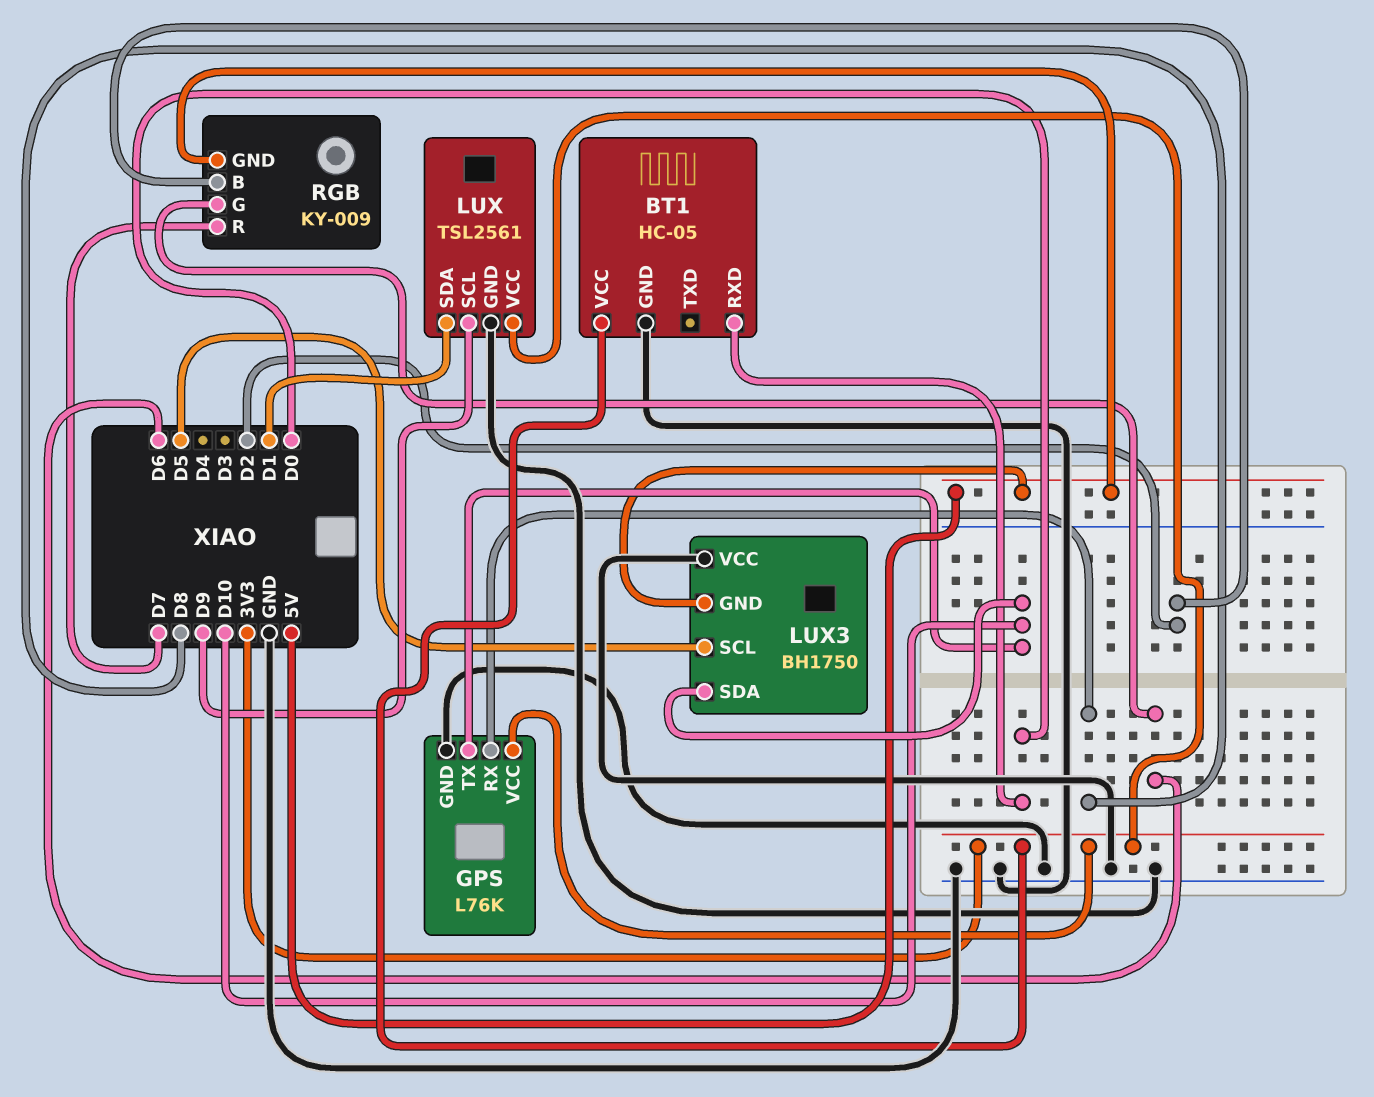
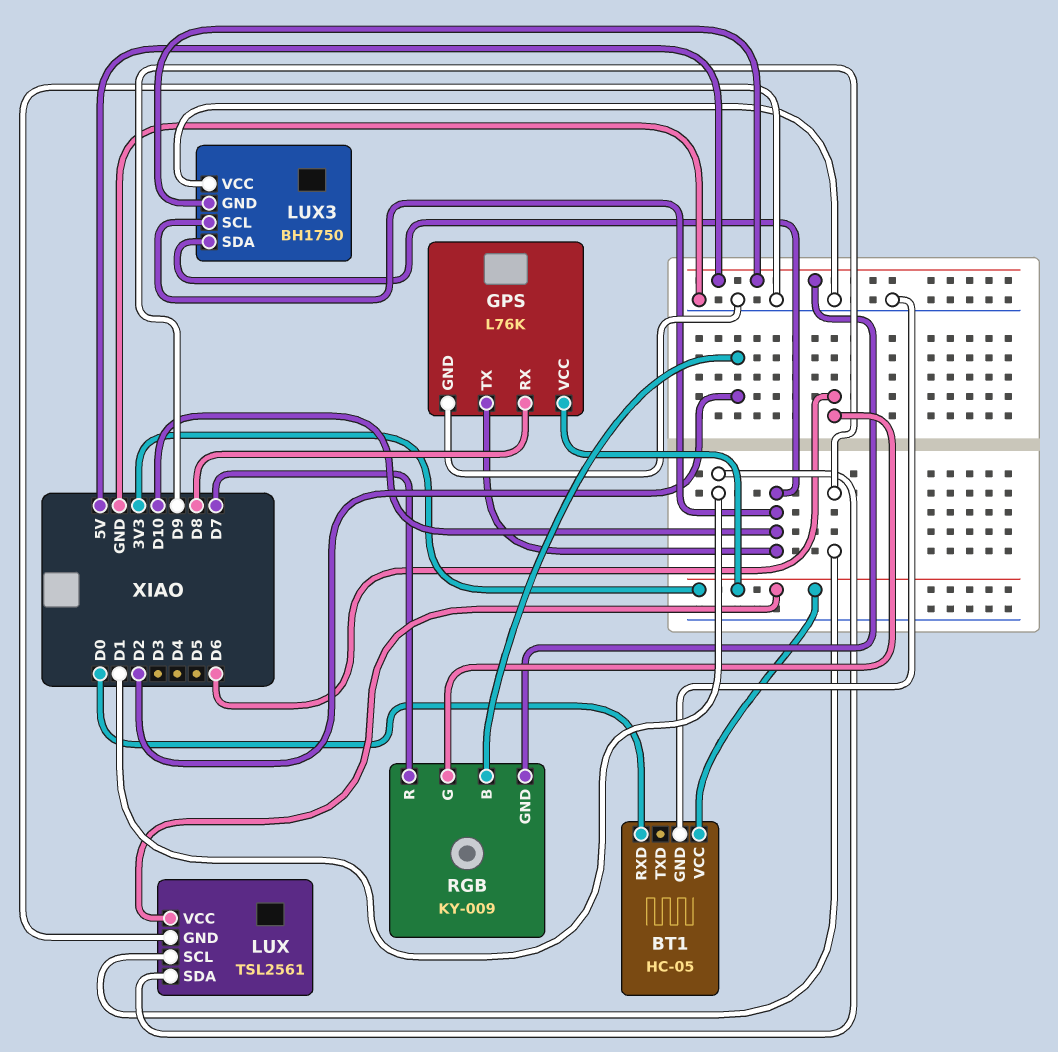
LUX3 pin SCL: D5 -> D10

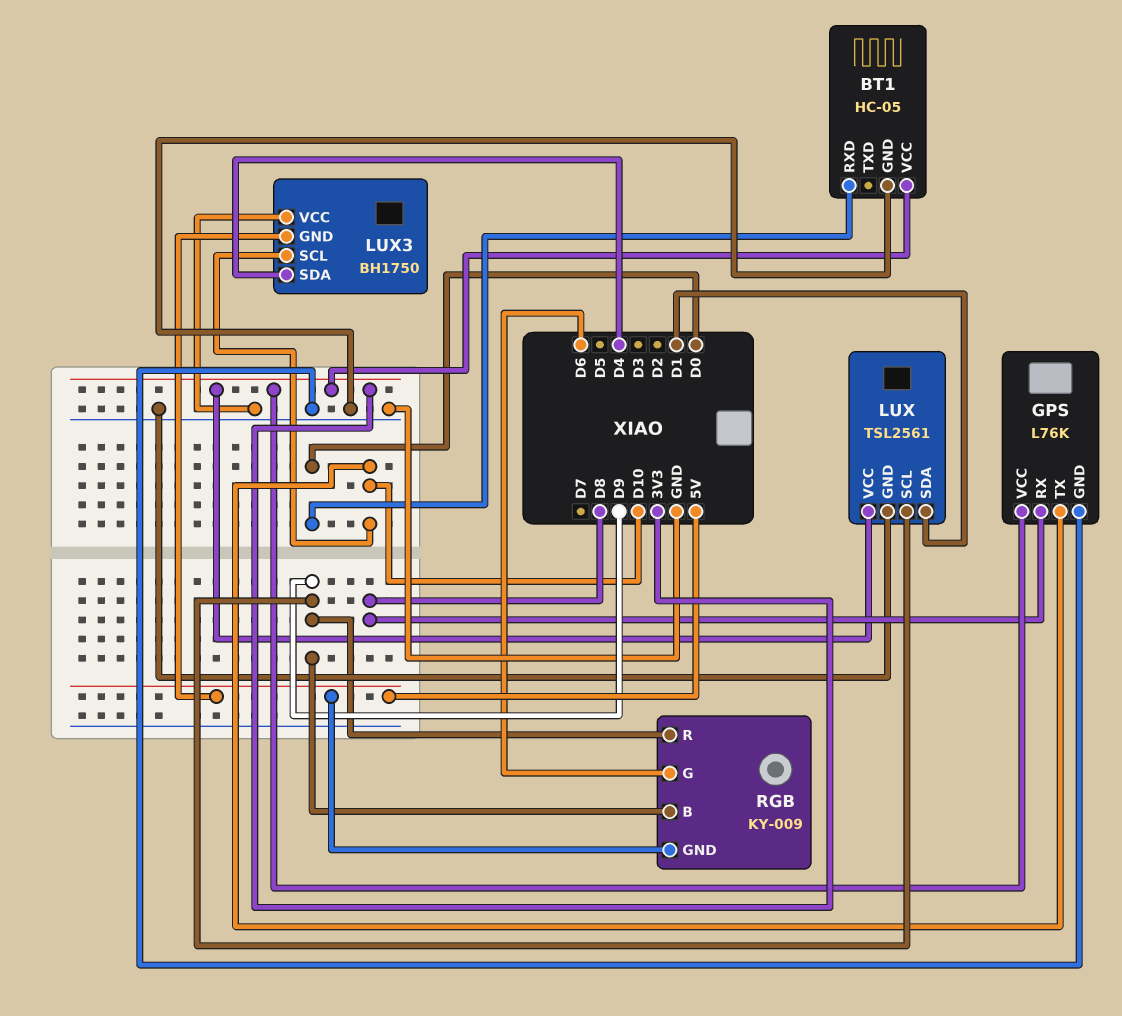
LUX3 pin SDA: D10 -> D4
RGB pin B: D2 -> D9
RGB pin R: D7 -> D9

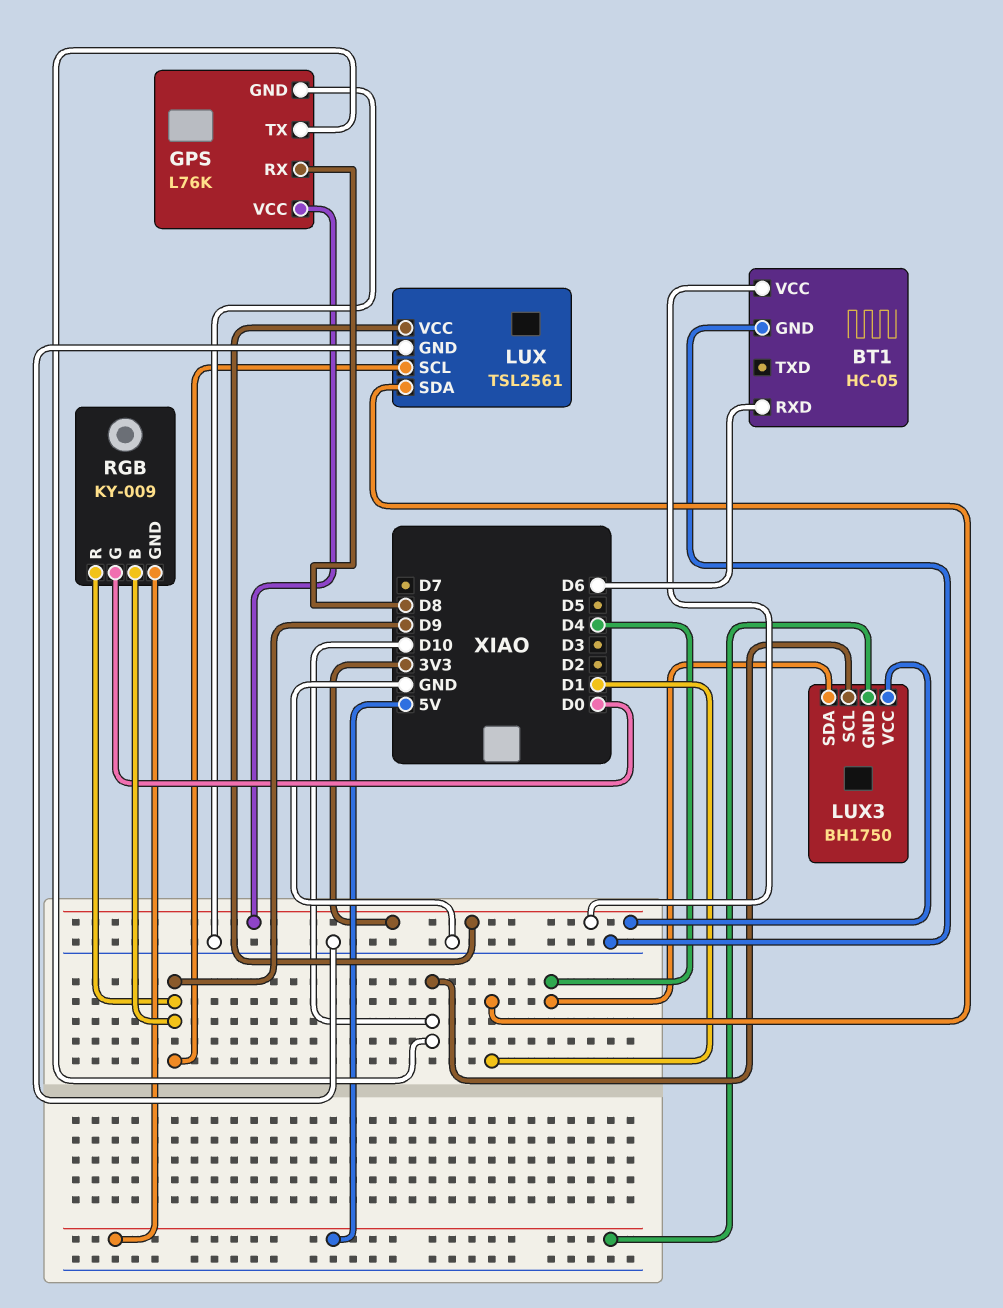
BT1 pin RXD: D0 -> D6
LUX3 pin VCC: GND -> 3V3
RGB pin G: D6 -> D0

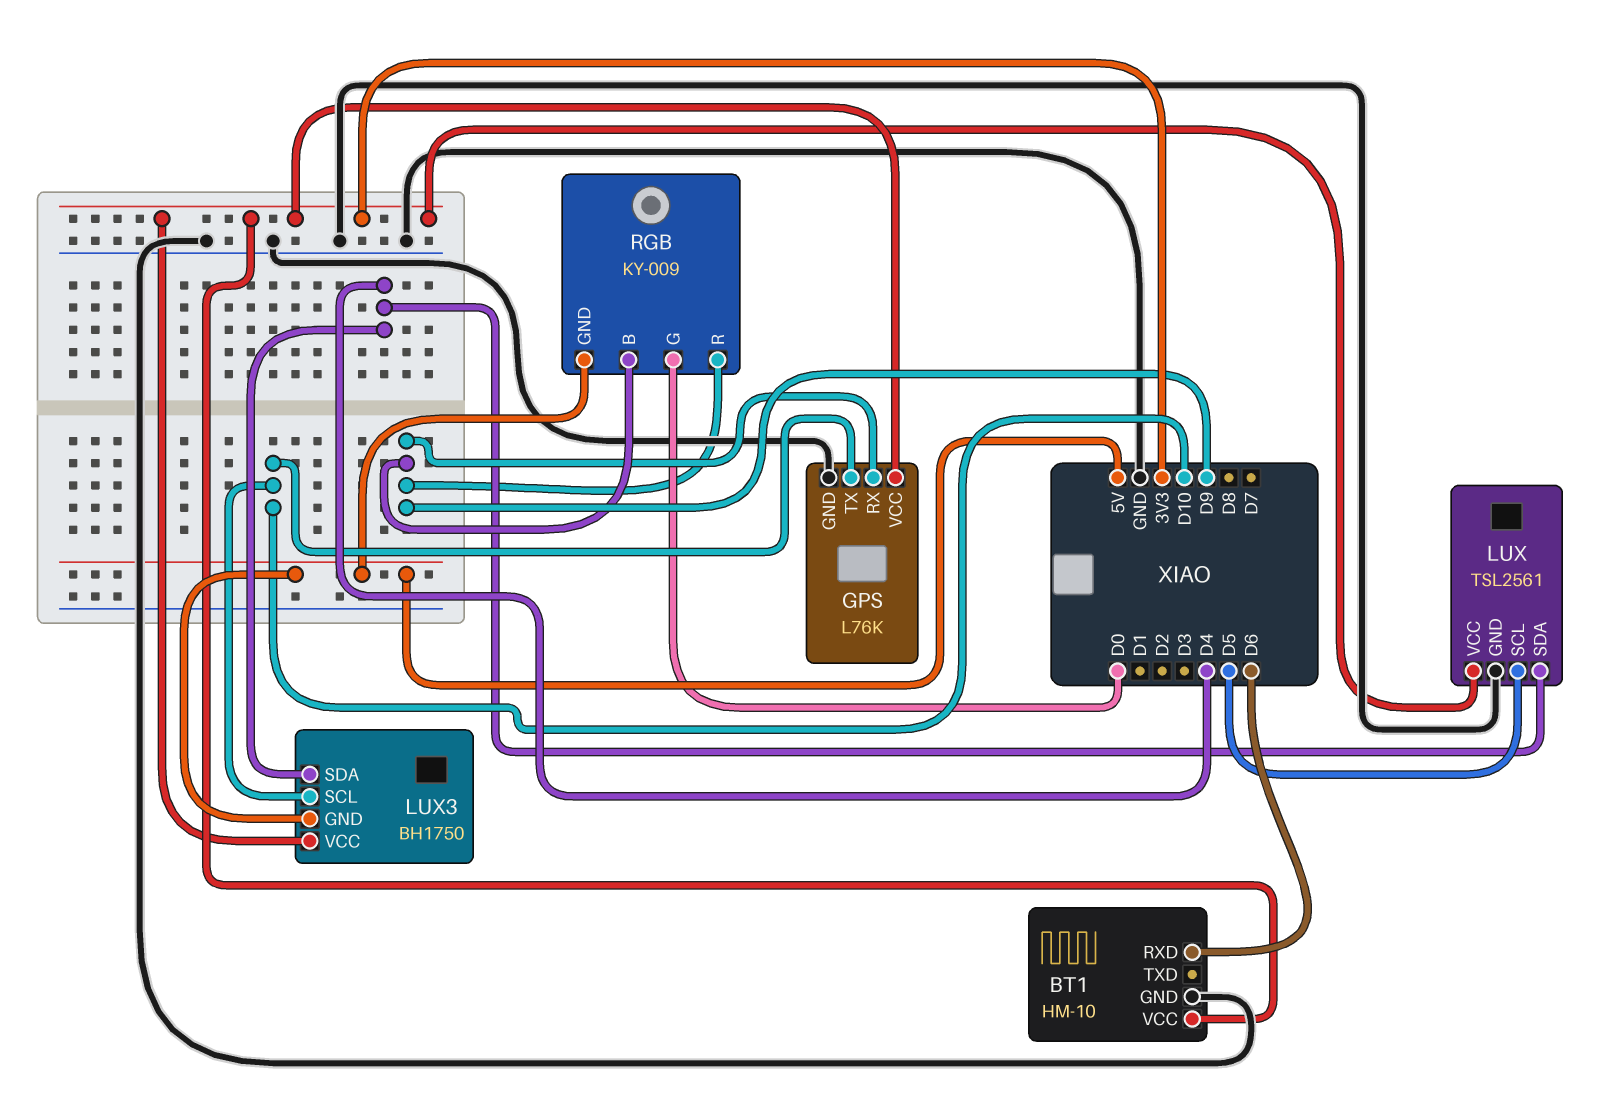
BT1: HC-05 -> HM-10
GPS pin RX: D8 -> D9
LUX pin SCL: D9 -> D5
LUX pin SDA: D1 -> D4

